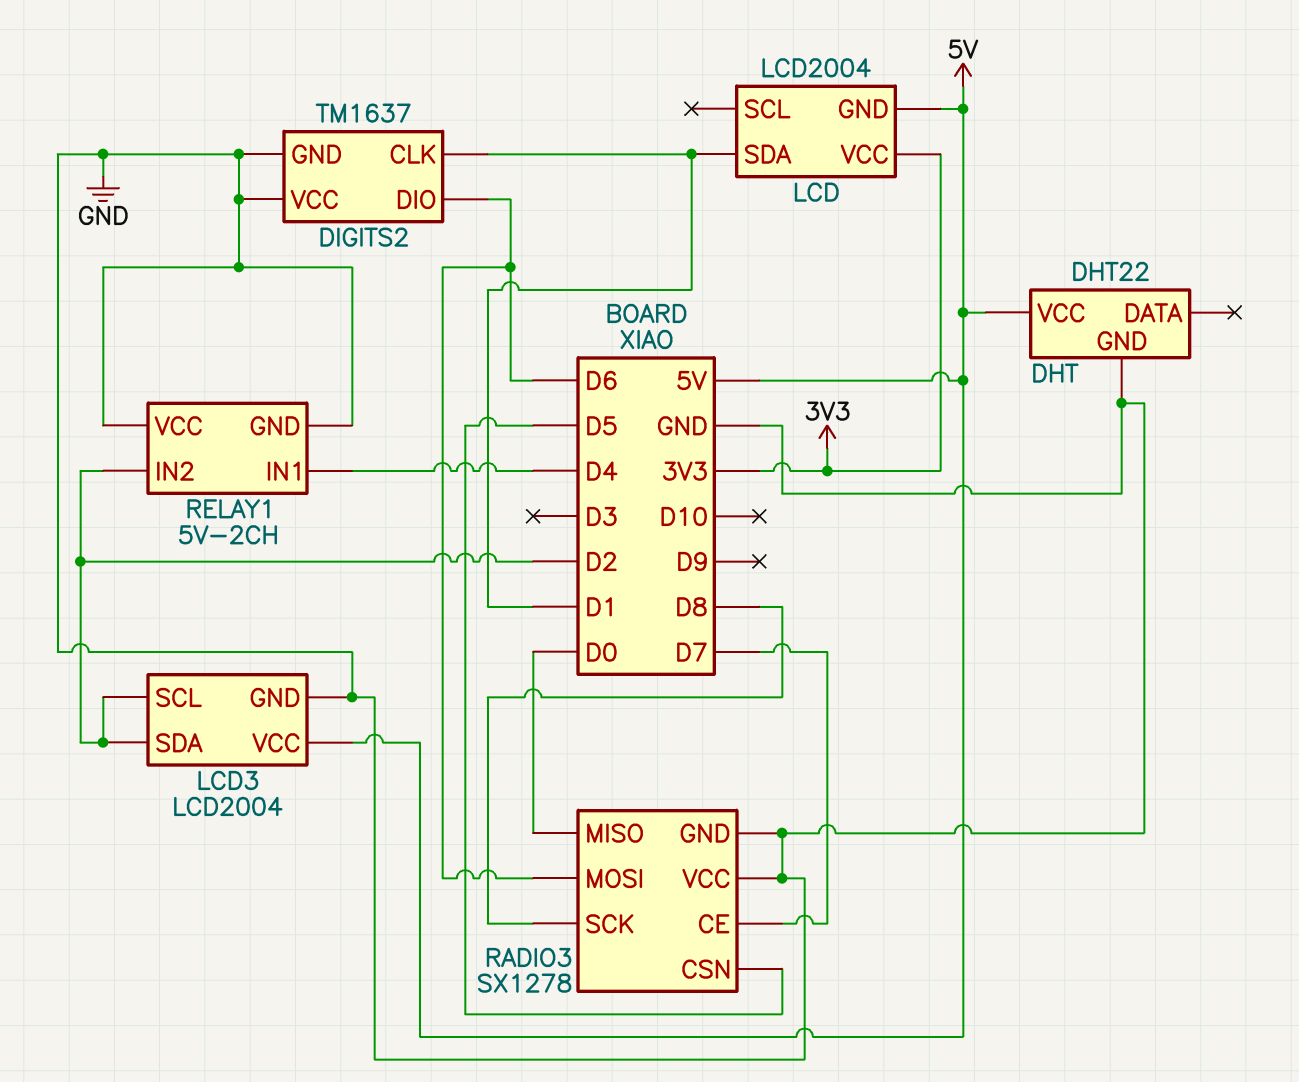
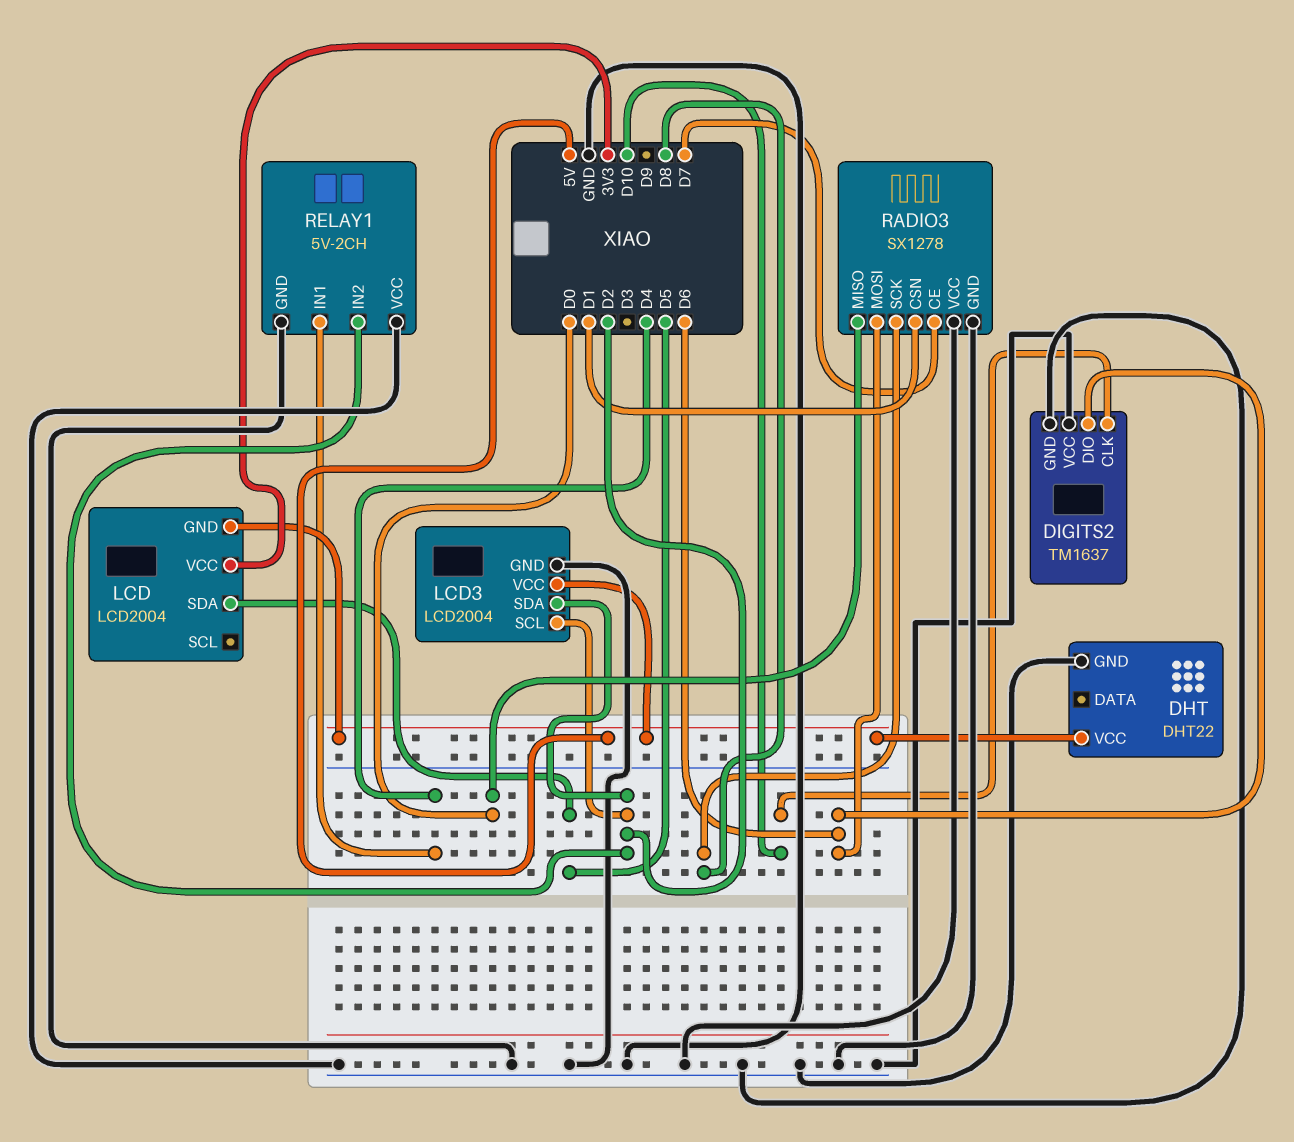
DIGITS2 pin CLK: D1 -> D10
LCD pin SDA: D1 -> D5
RADIO3 pin CSN: D5 -> D1

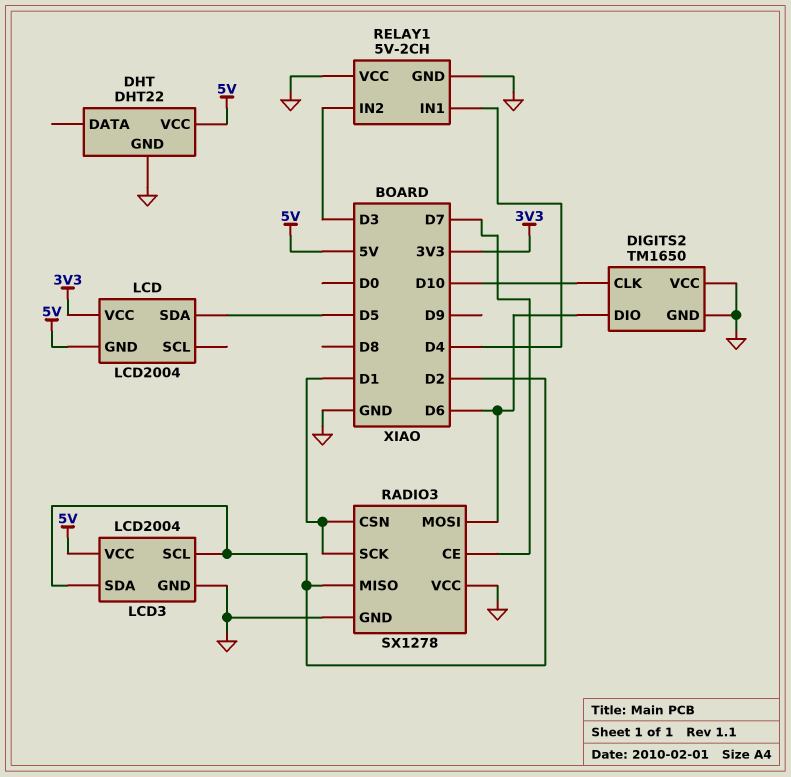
DIGITS2: TM1637 -> TM1650
RADIO3 pin MISO: D0 -> D2
RADIO3 pin SCK: D8 -> D1
RELAY1 pin IN2: D2 -> D3

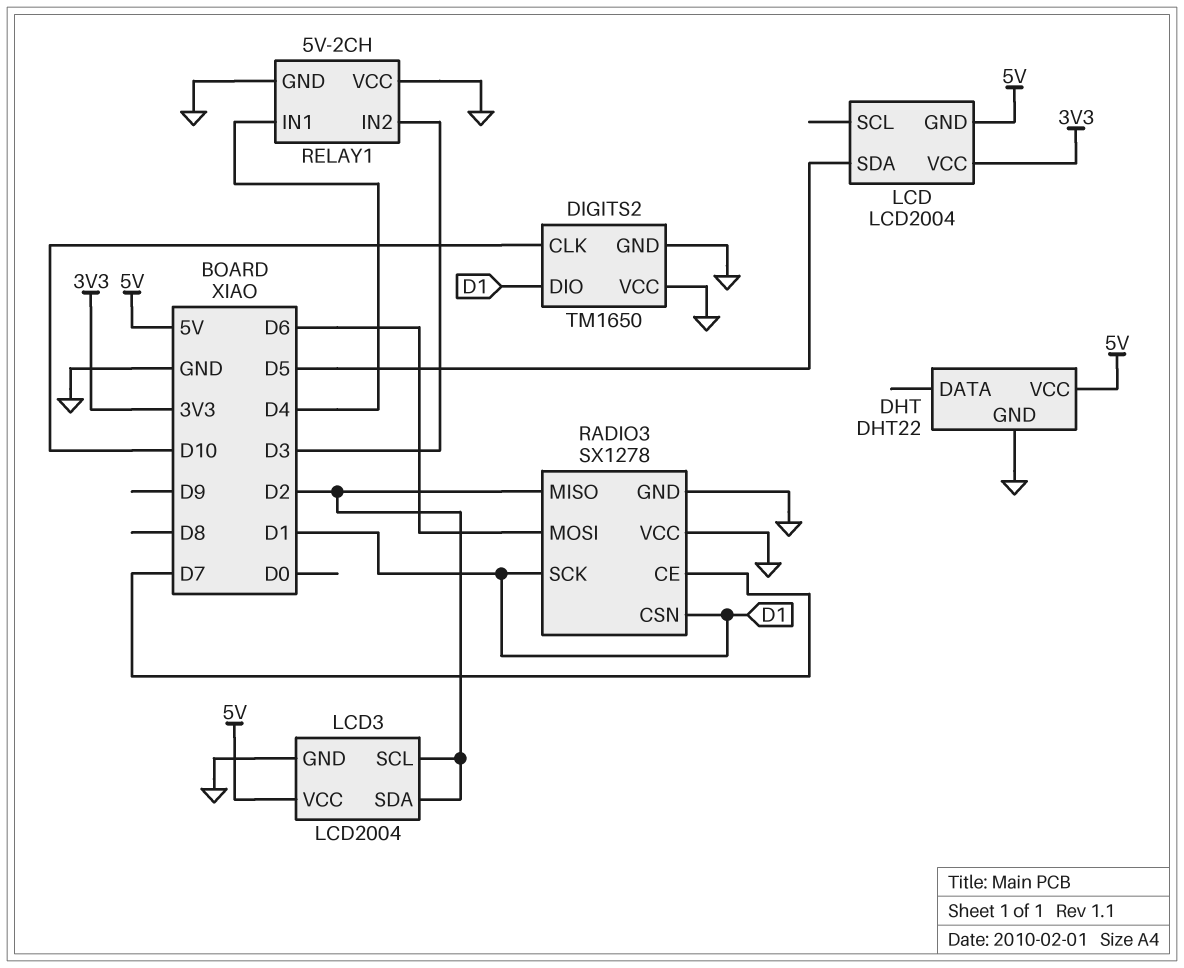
DIGITS2 pin DIO: D6 -> D1

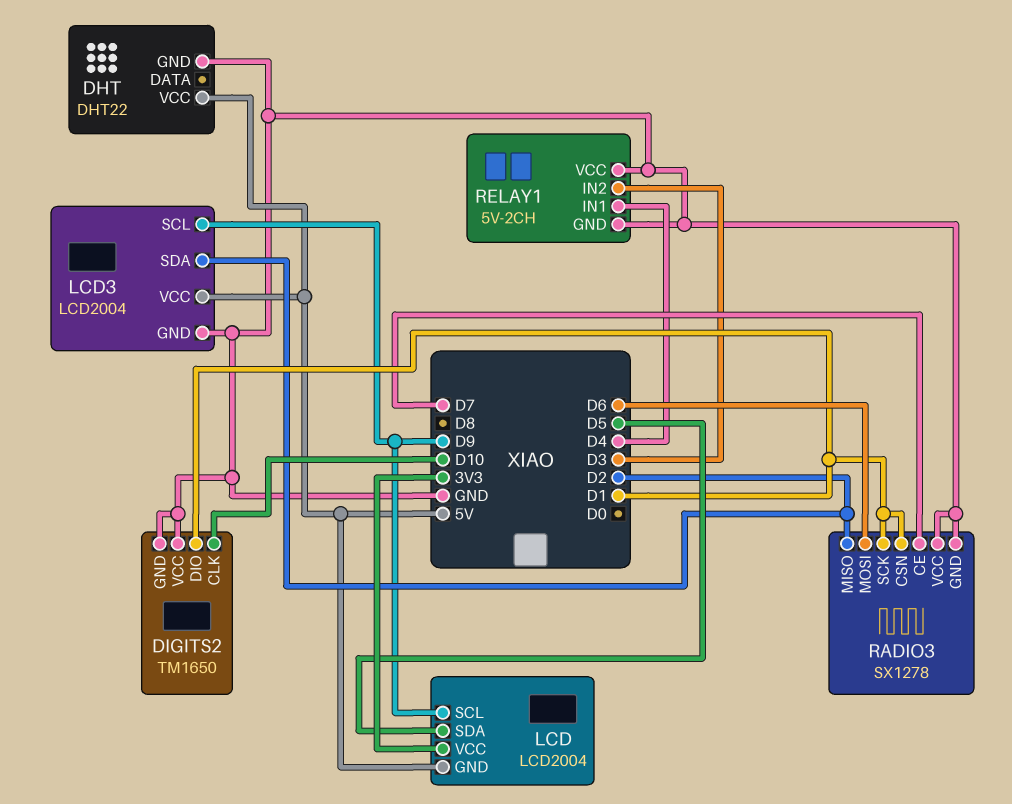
LCD pin SCL: none -> D9
LCD3 pin SCL: D2 -> D9

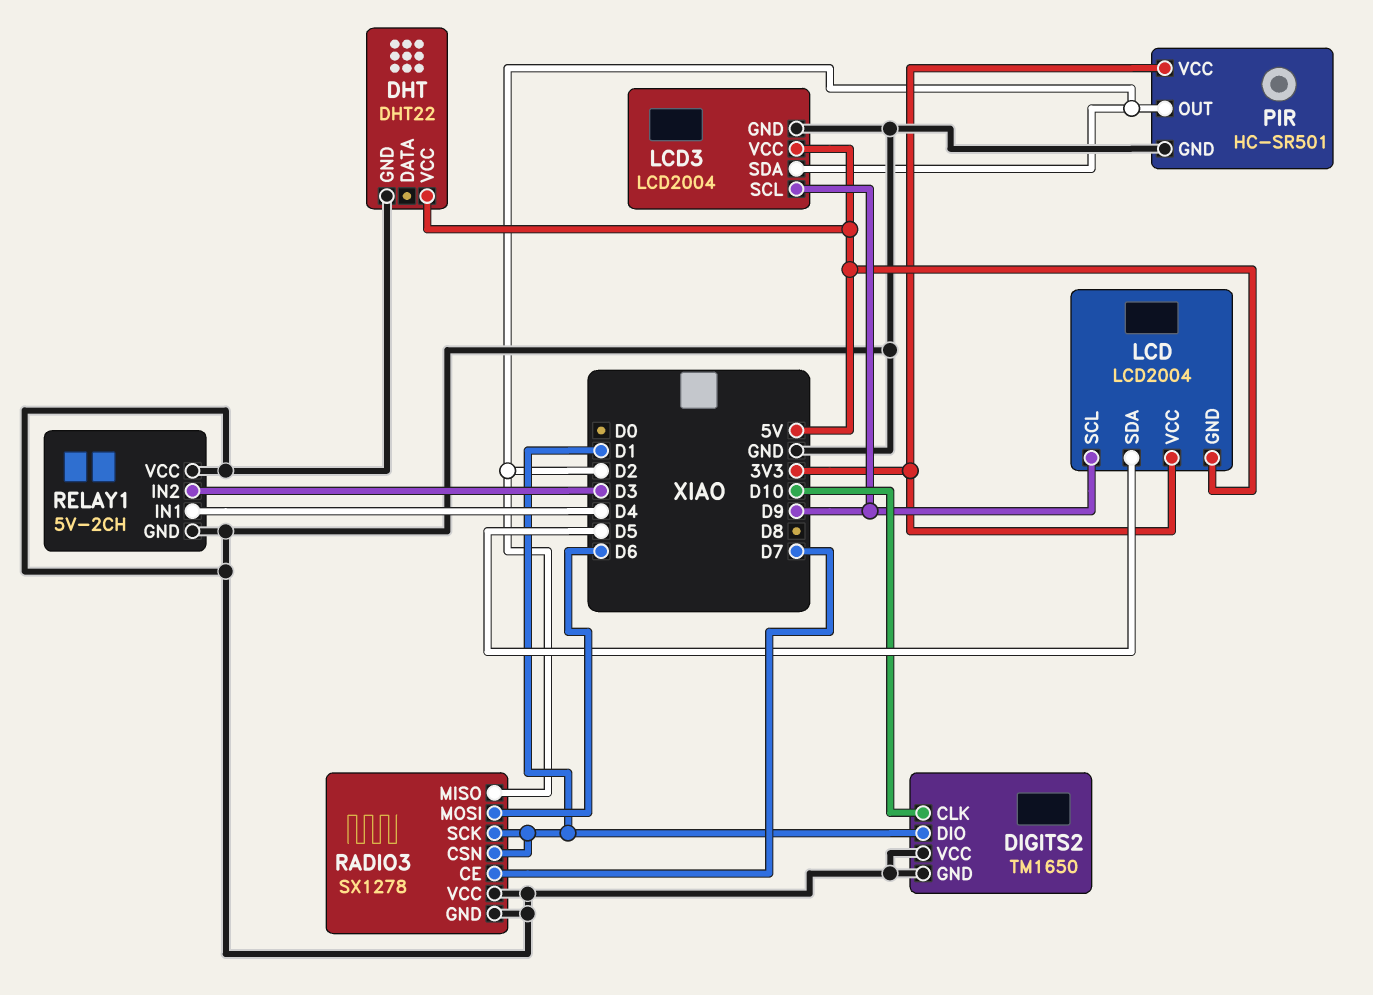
PIR: none -> HC-SR501
PIR pin GND: none -> GND
PIR pin OUT: none -> D2
PIR pin VCC: none -> 3V3

